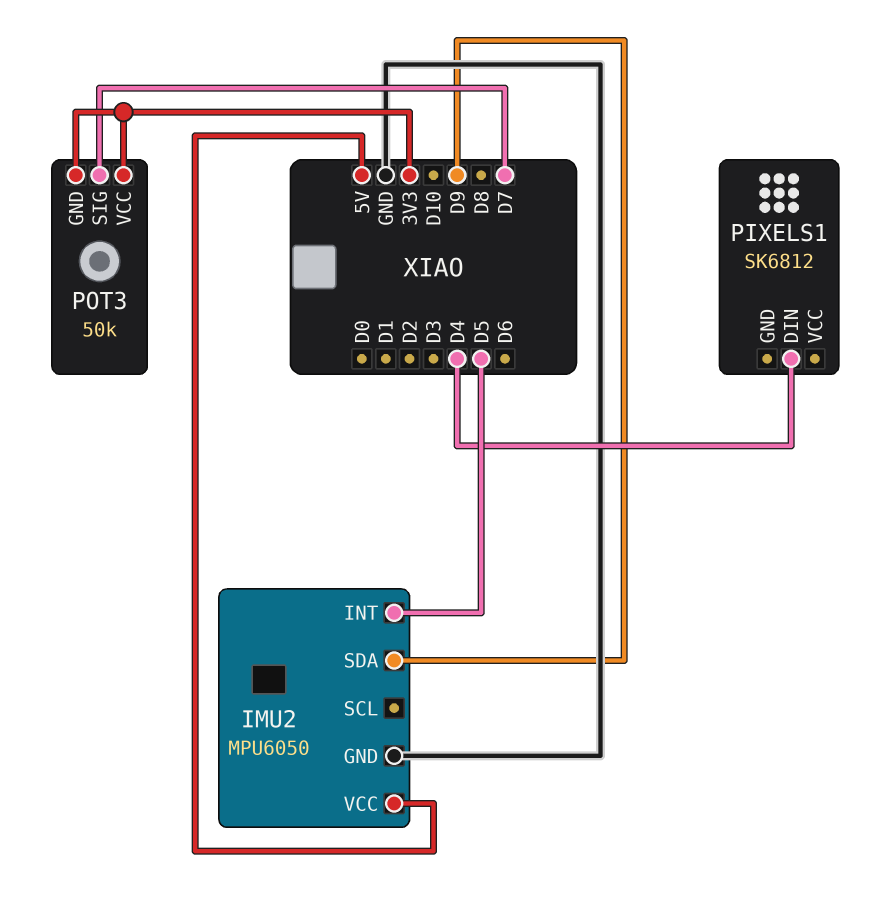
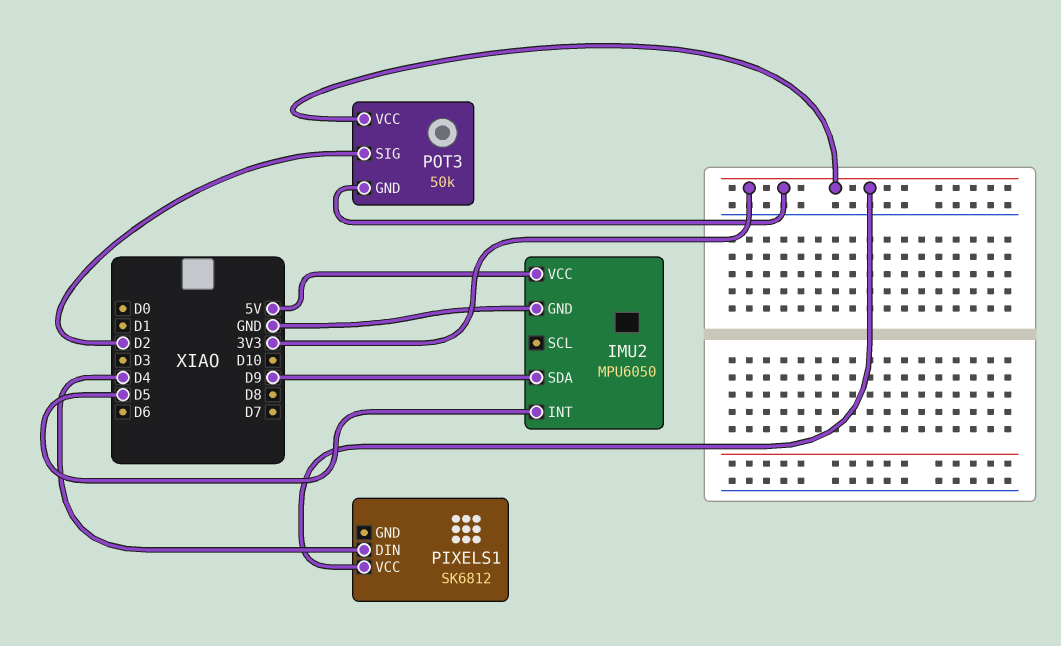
PIXELS1 pin VCC: none -> 3V3
POT3 pin SIG: D7 -> D2

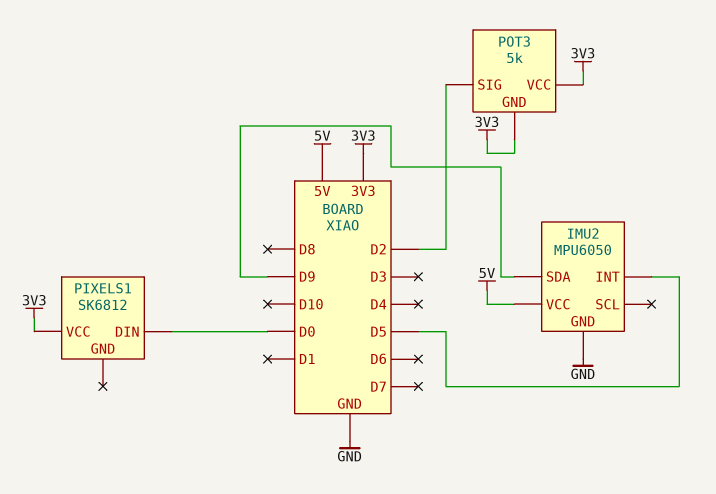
PIXELS1 pin DIN: D4 -> D0
POT3: 50k -> 5k

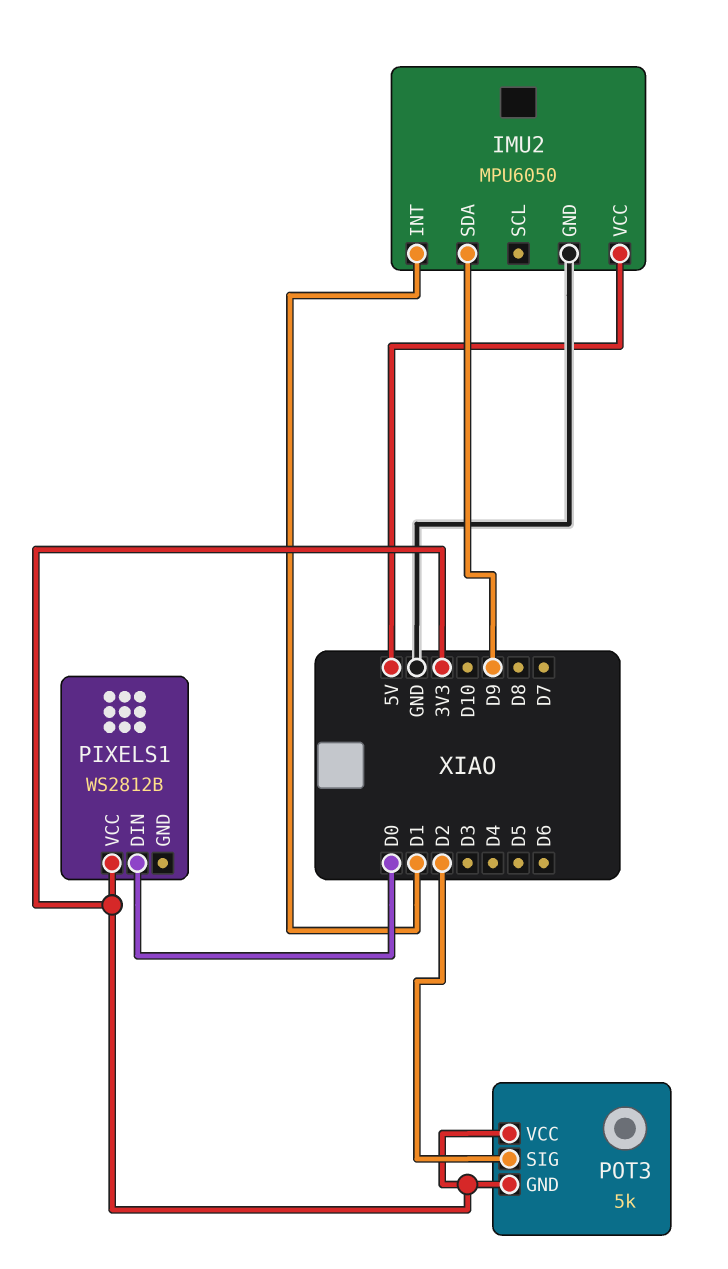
IMU2 pin INT: D5 -> D1
PIXELS1: SK6812 -> WS2812B

